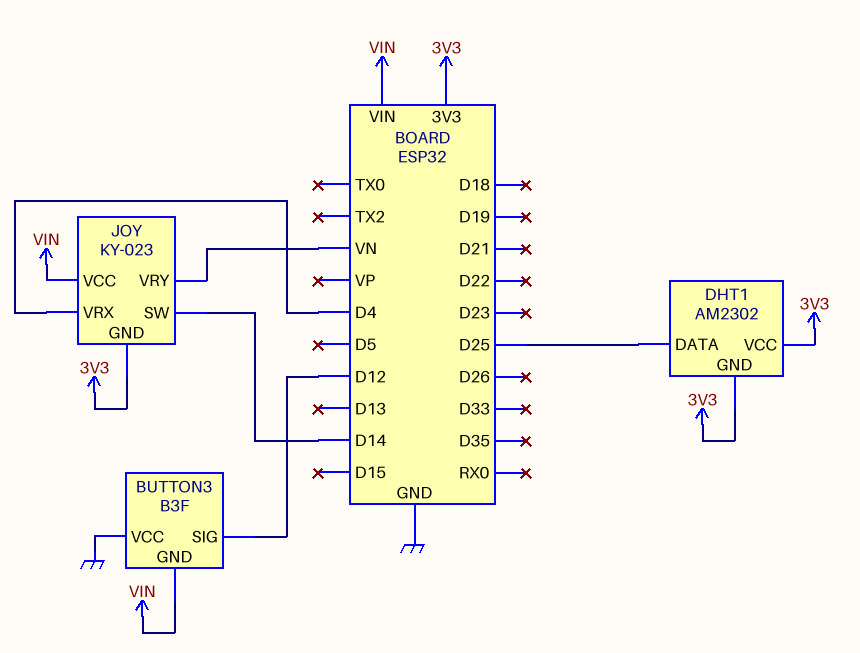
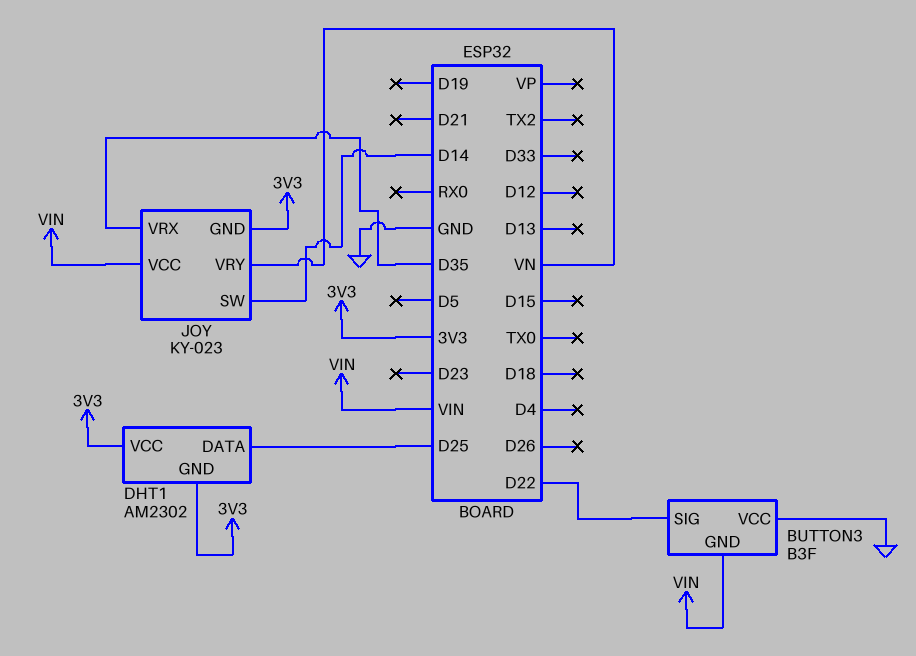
BUTTON3 pin SIG: D12 -> D22
JOY pin VRX: D4 -> D35

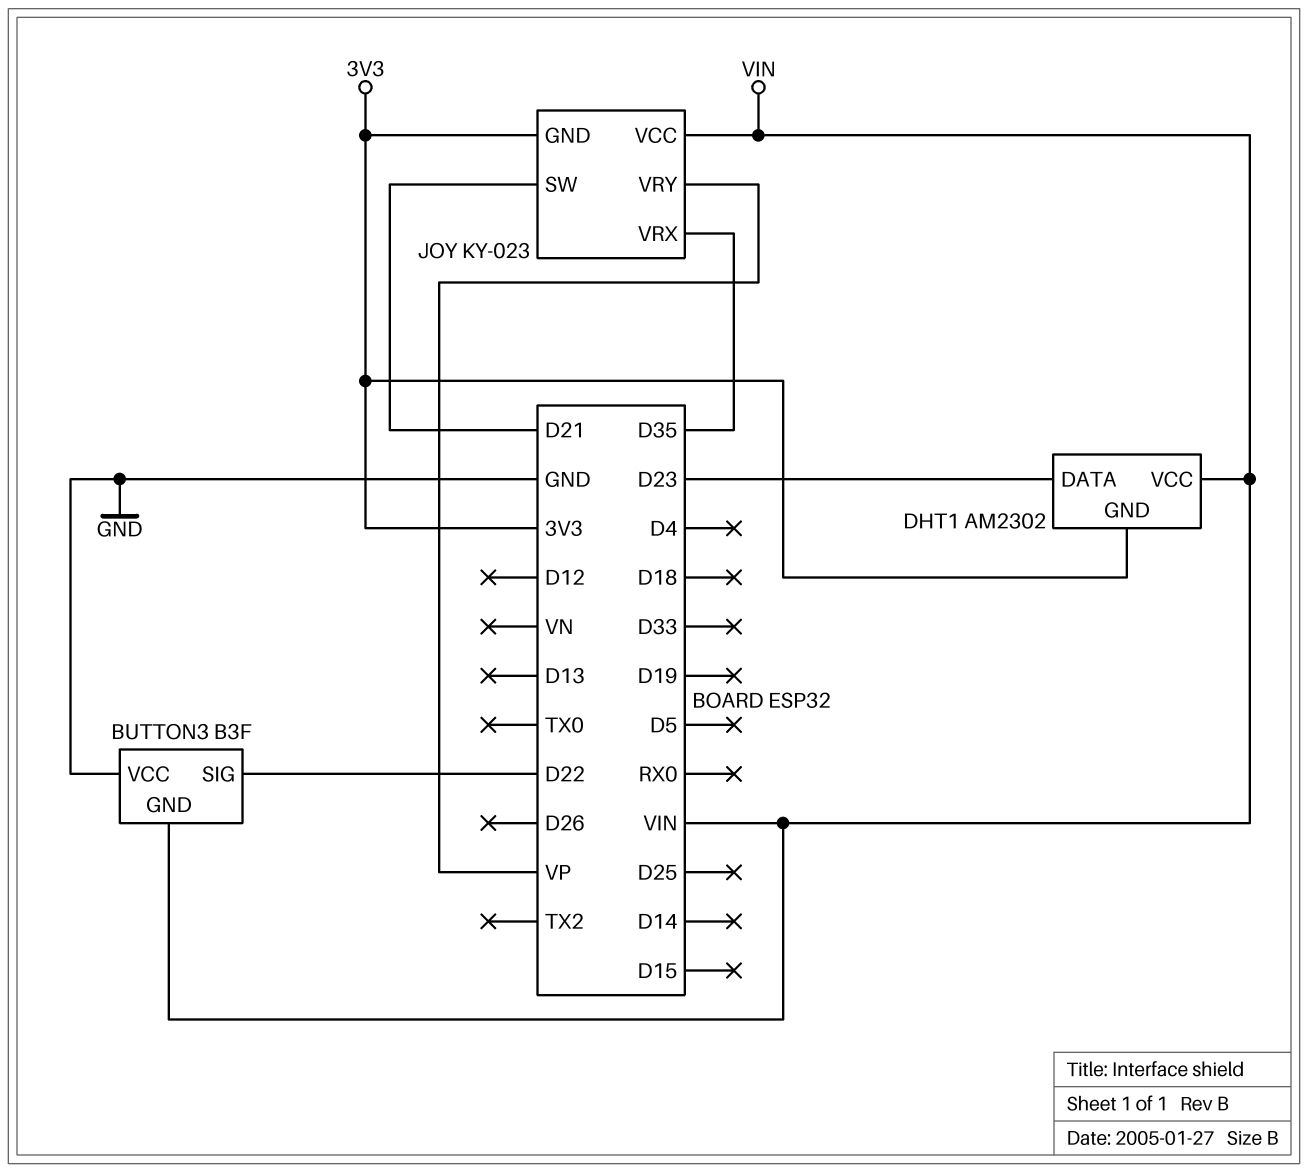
DHT1 pin DATA: D25 -> D23
DHT1 pin VCC: 3V3 -> VIN
JOY pin SW: D14 -> D21
JOY pin VRY: VN -> VP

